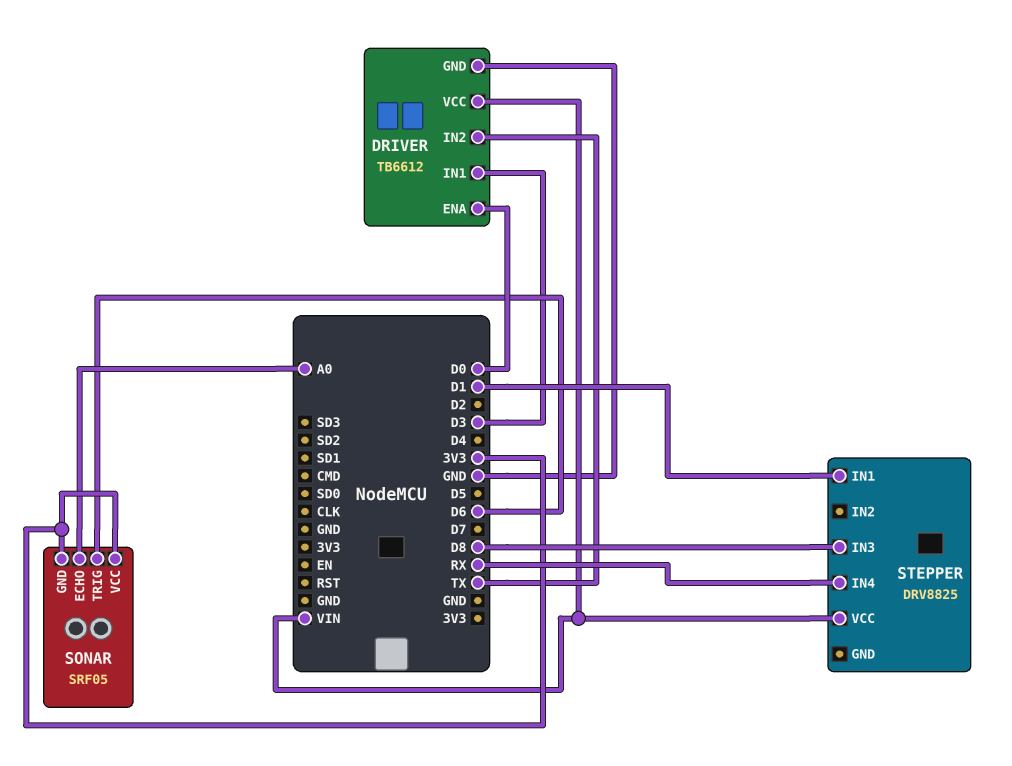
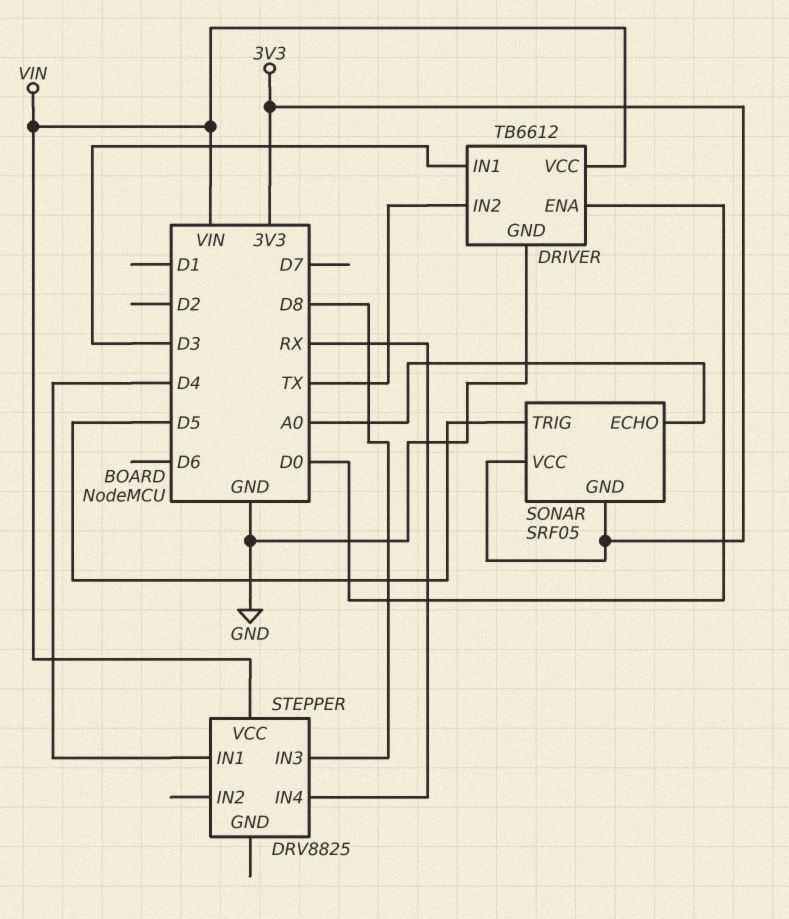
SONAR pin TRIG: D6 -> D5
STEPPER pin IN1: D1 -> D4

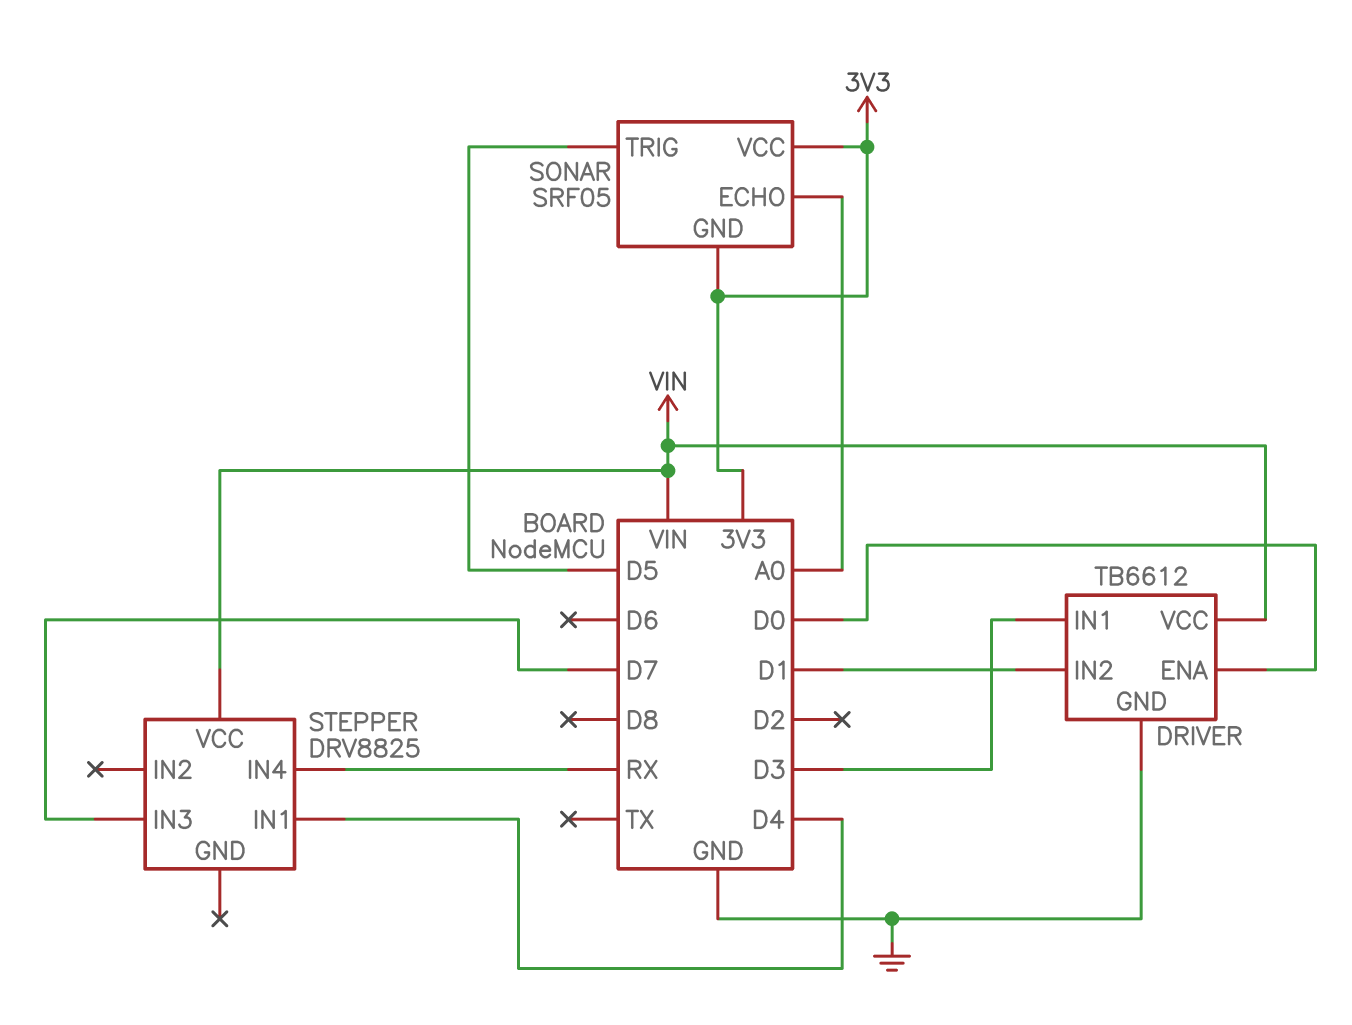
DRIVER pin IN2: TX -> D1
STEPPER pin IN3: D8 -> D7

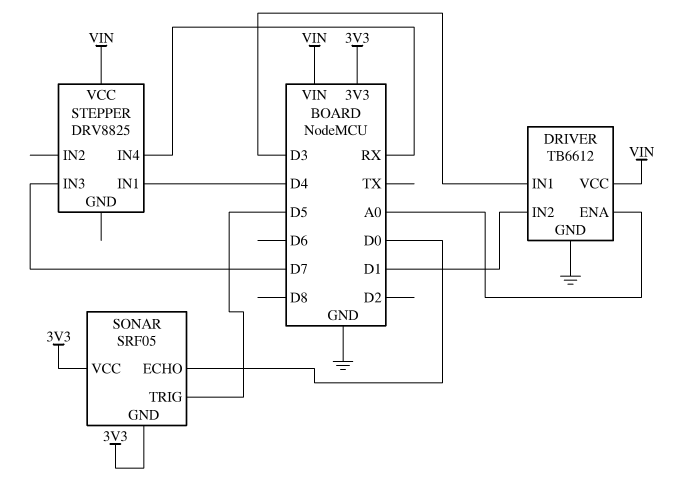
DRIVER pin ENA: D0 -> A0
SONAR pin ECHO: A0 -> D0

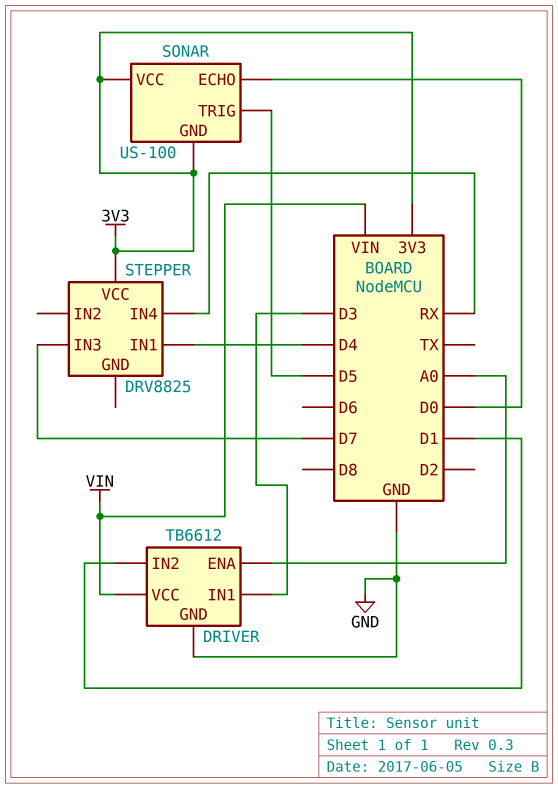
SONAR: SRF05 -> US-100
STEPPER pin VCC: VIN -> 3V3

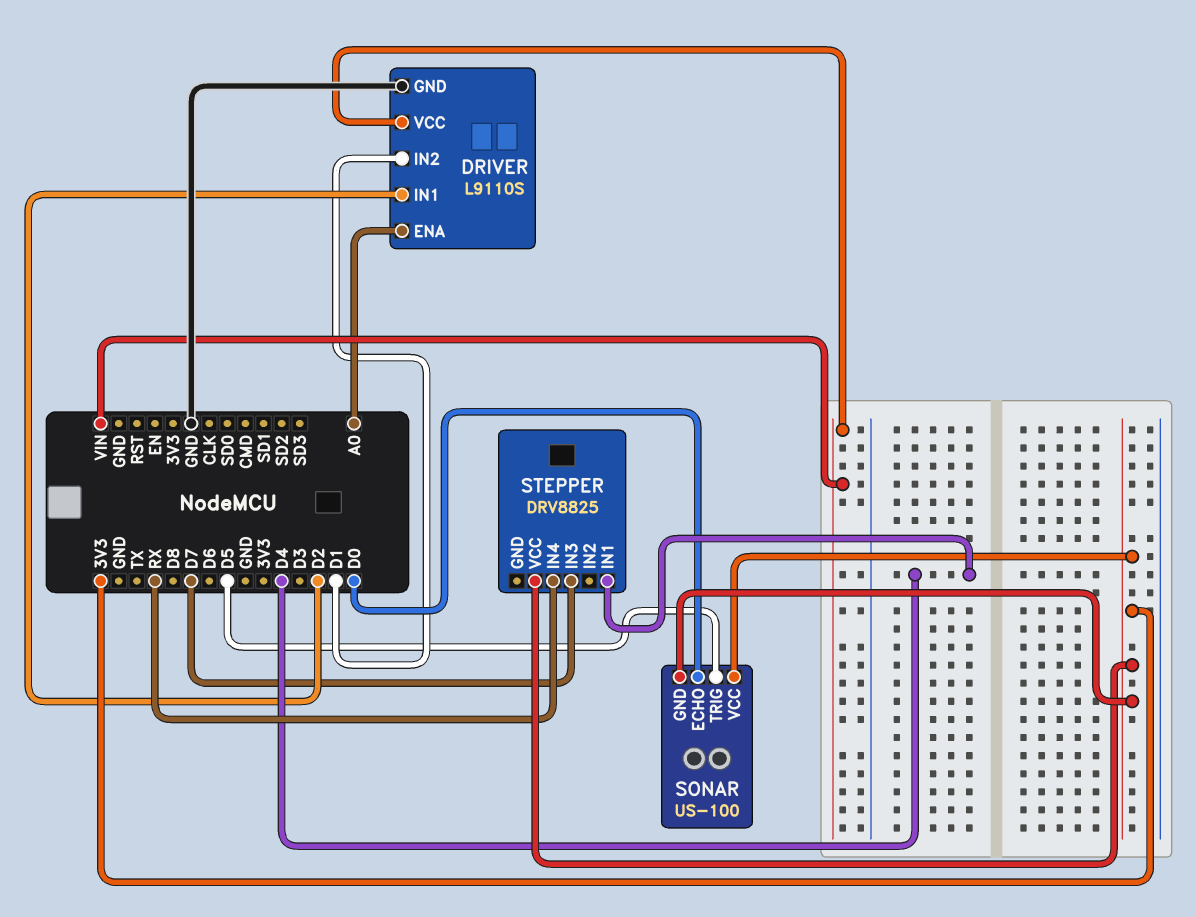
DRIVER: TB6612 -> L9110S
DRIVER pin IN1: D3 -> D2

